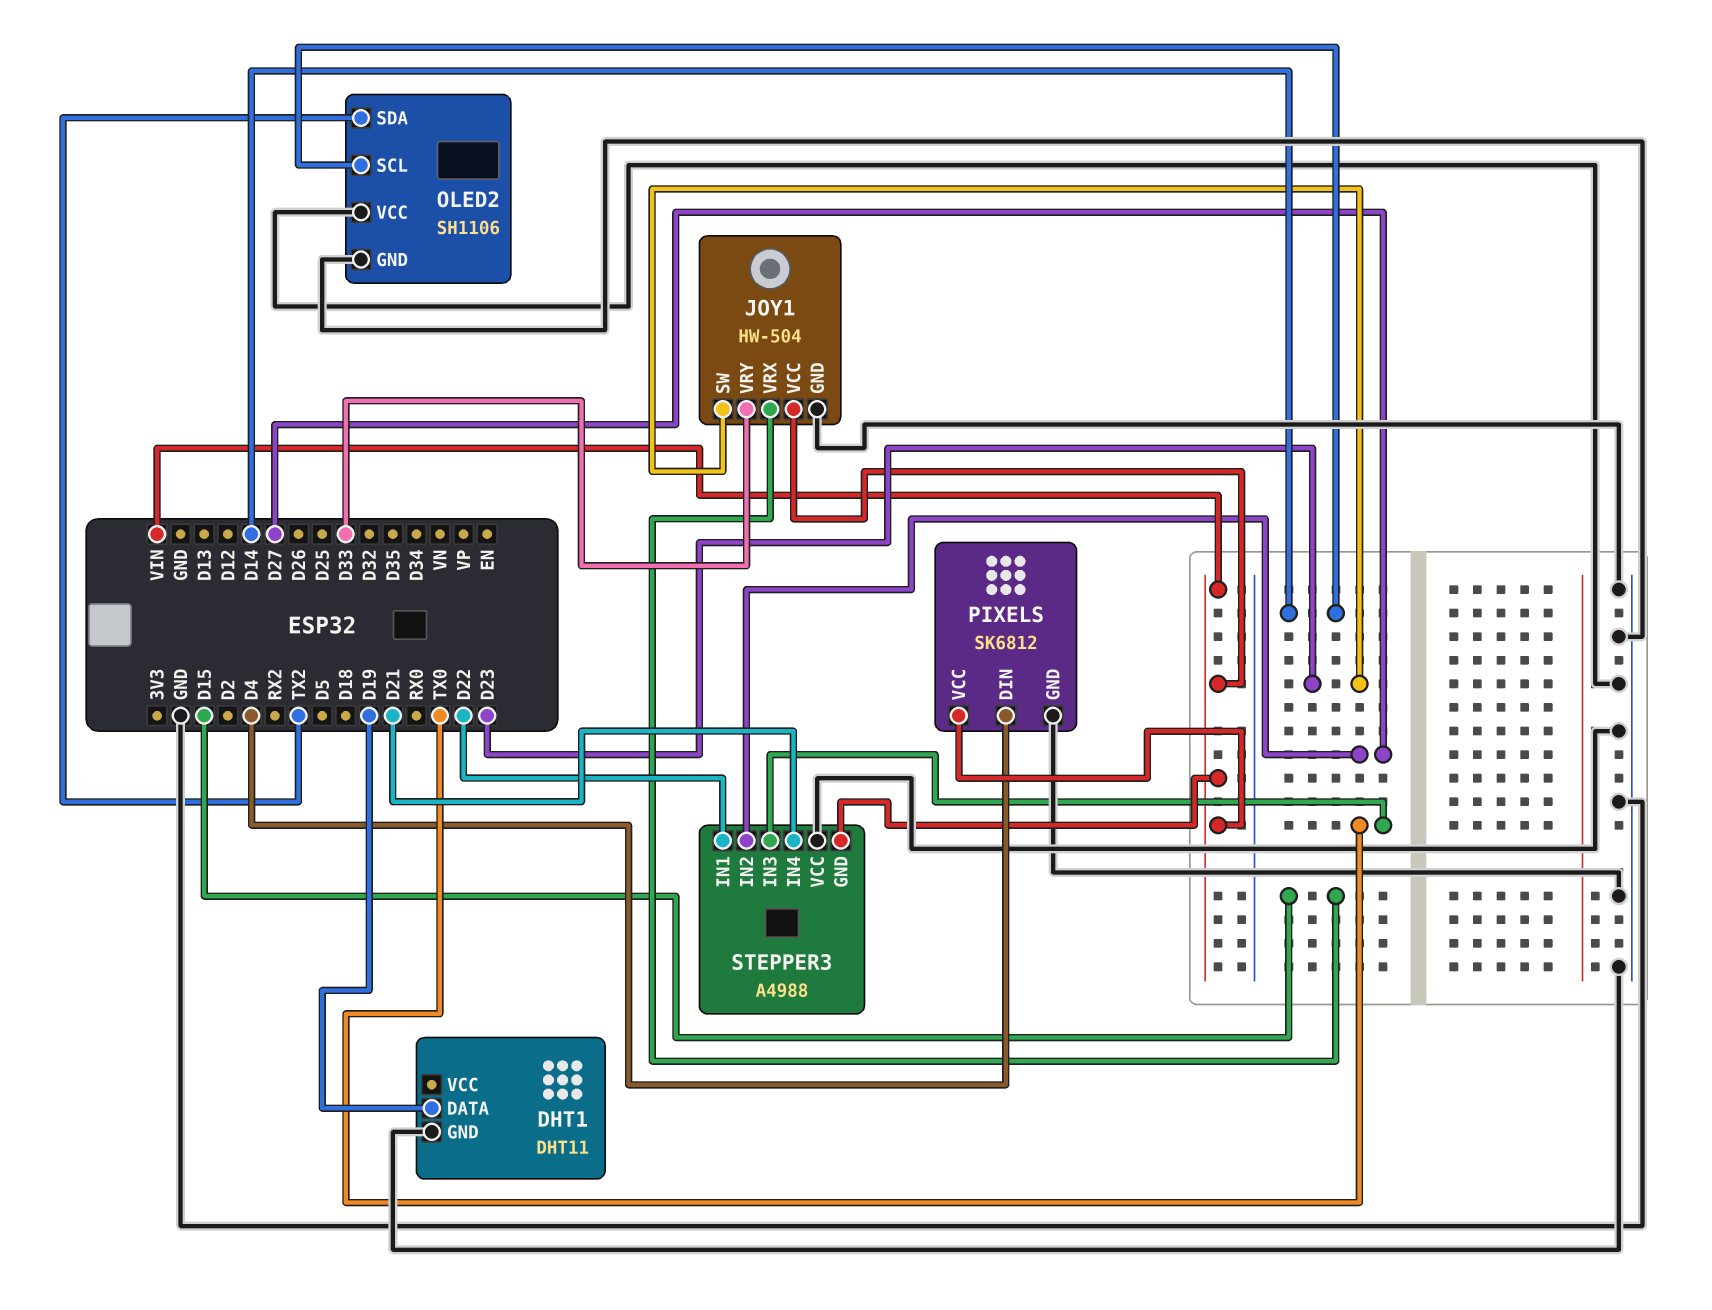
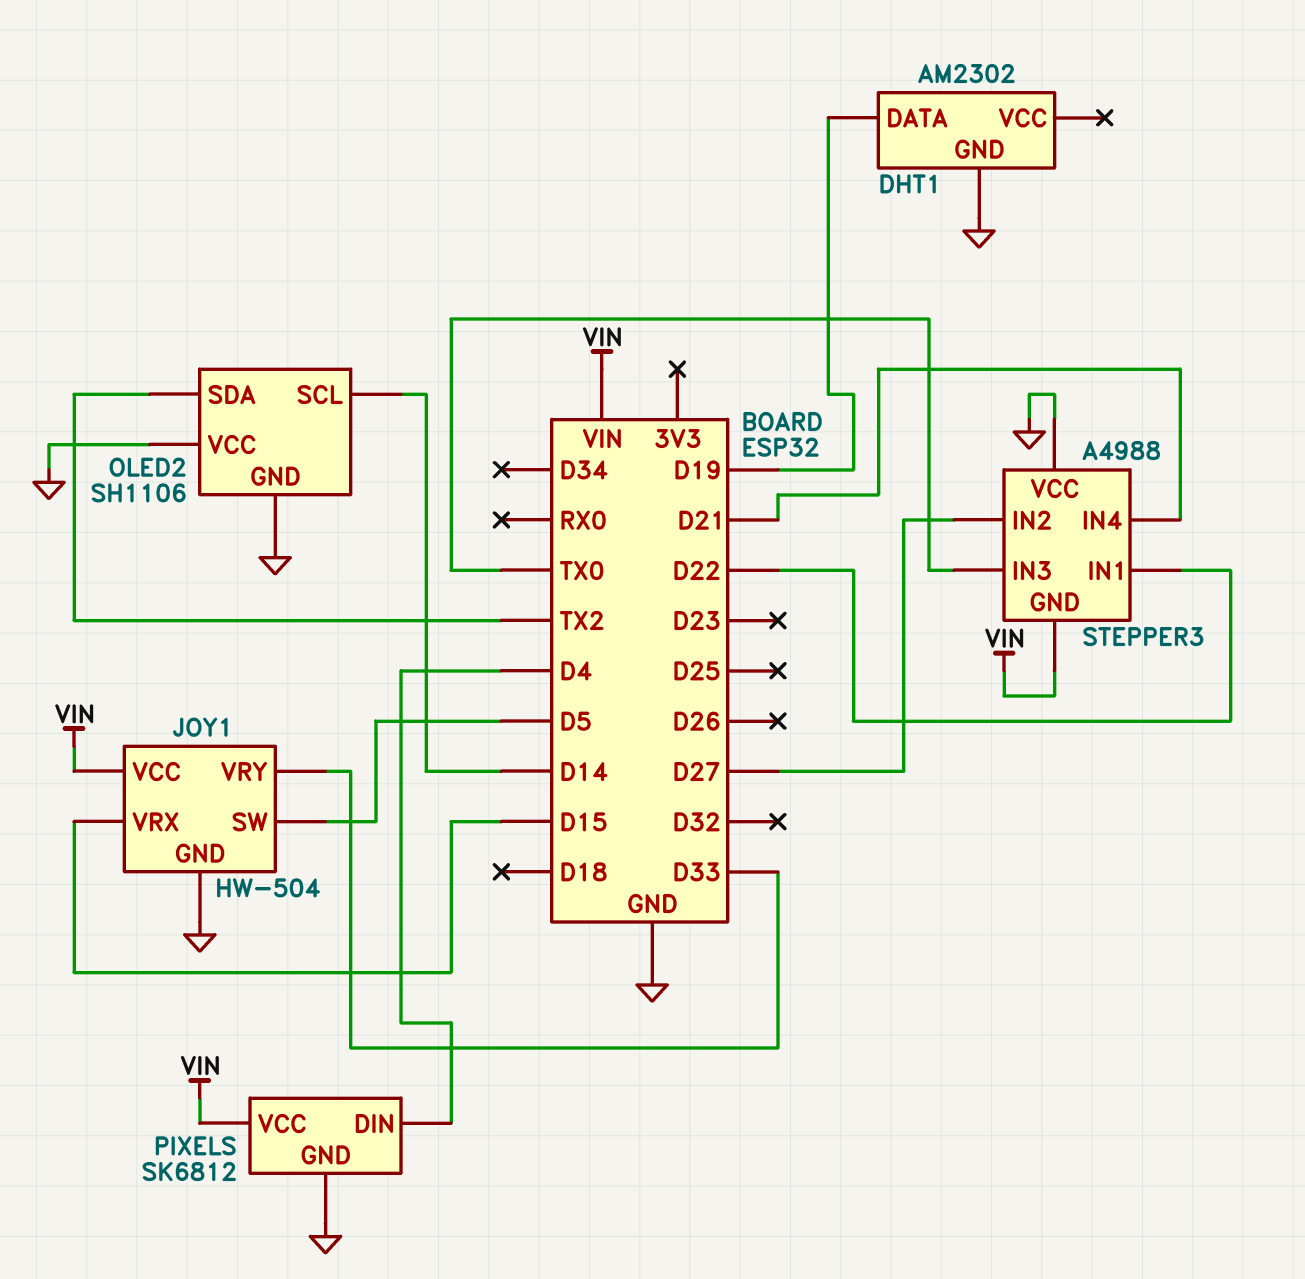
DHT1: DHT11 -> AM2302
JOY1 pin SW: D23 -> D5

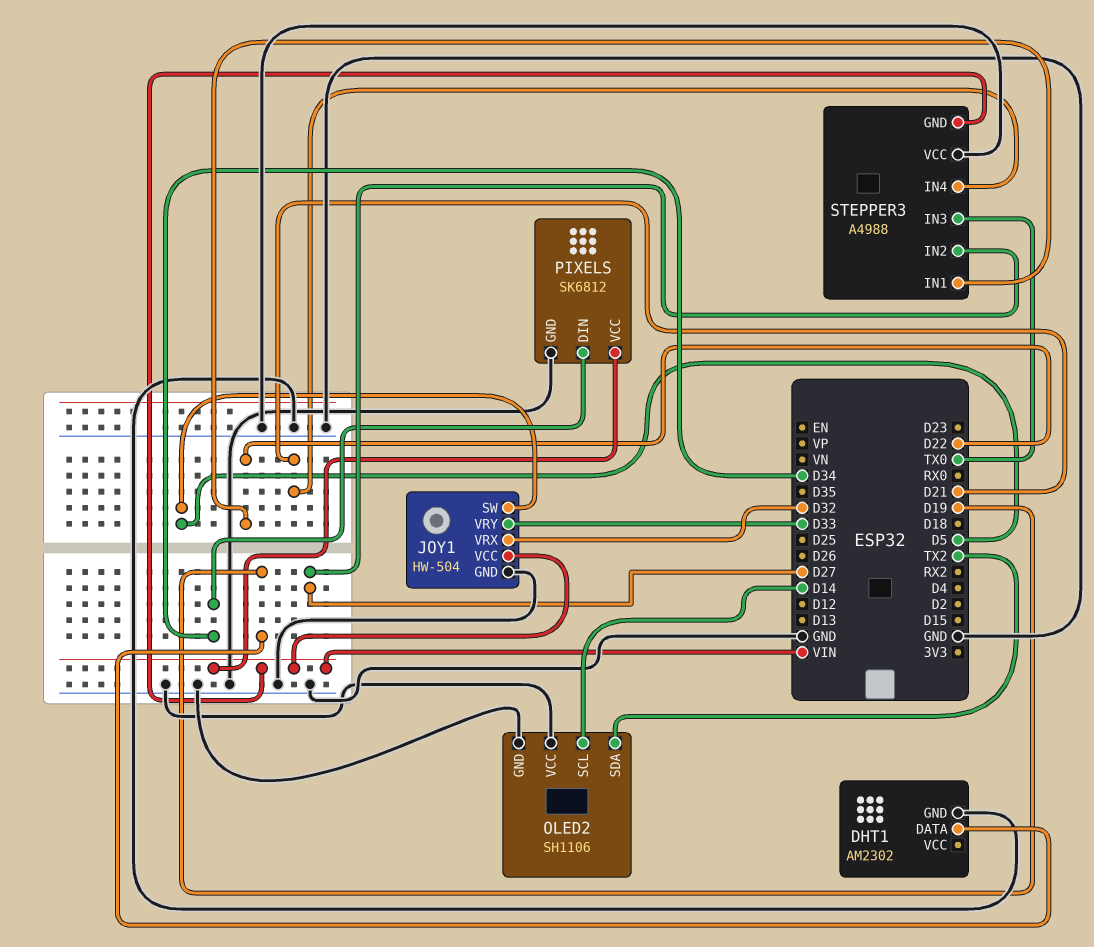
JOY1 pin VRX: D15 -> D32
PIXELS pin DIN: D4 -> D34

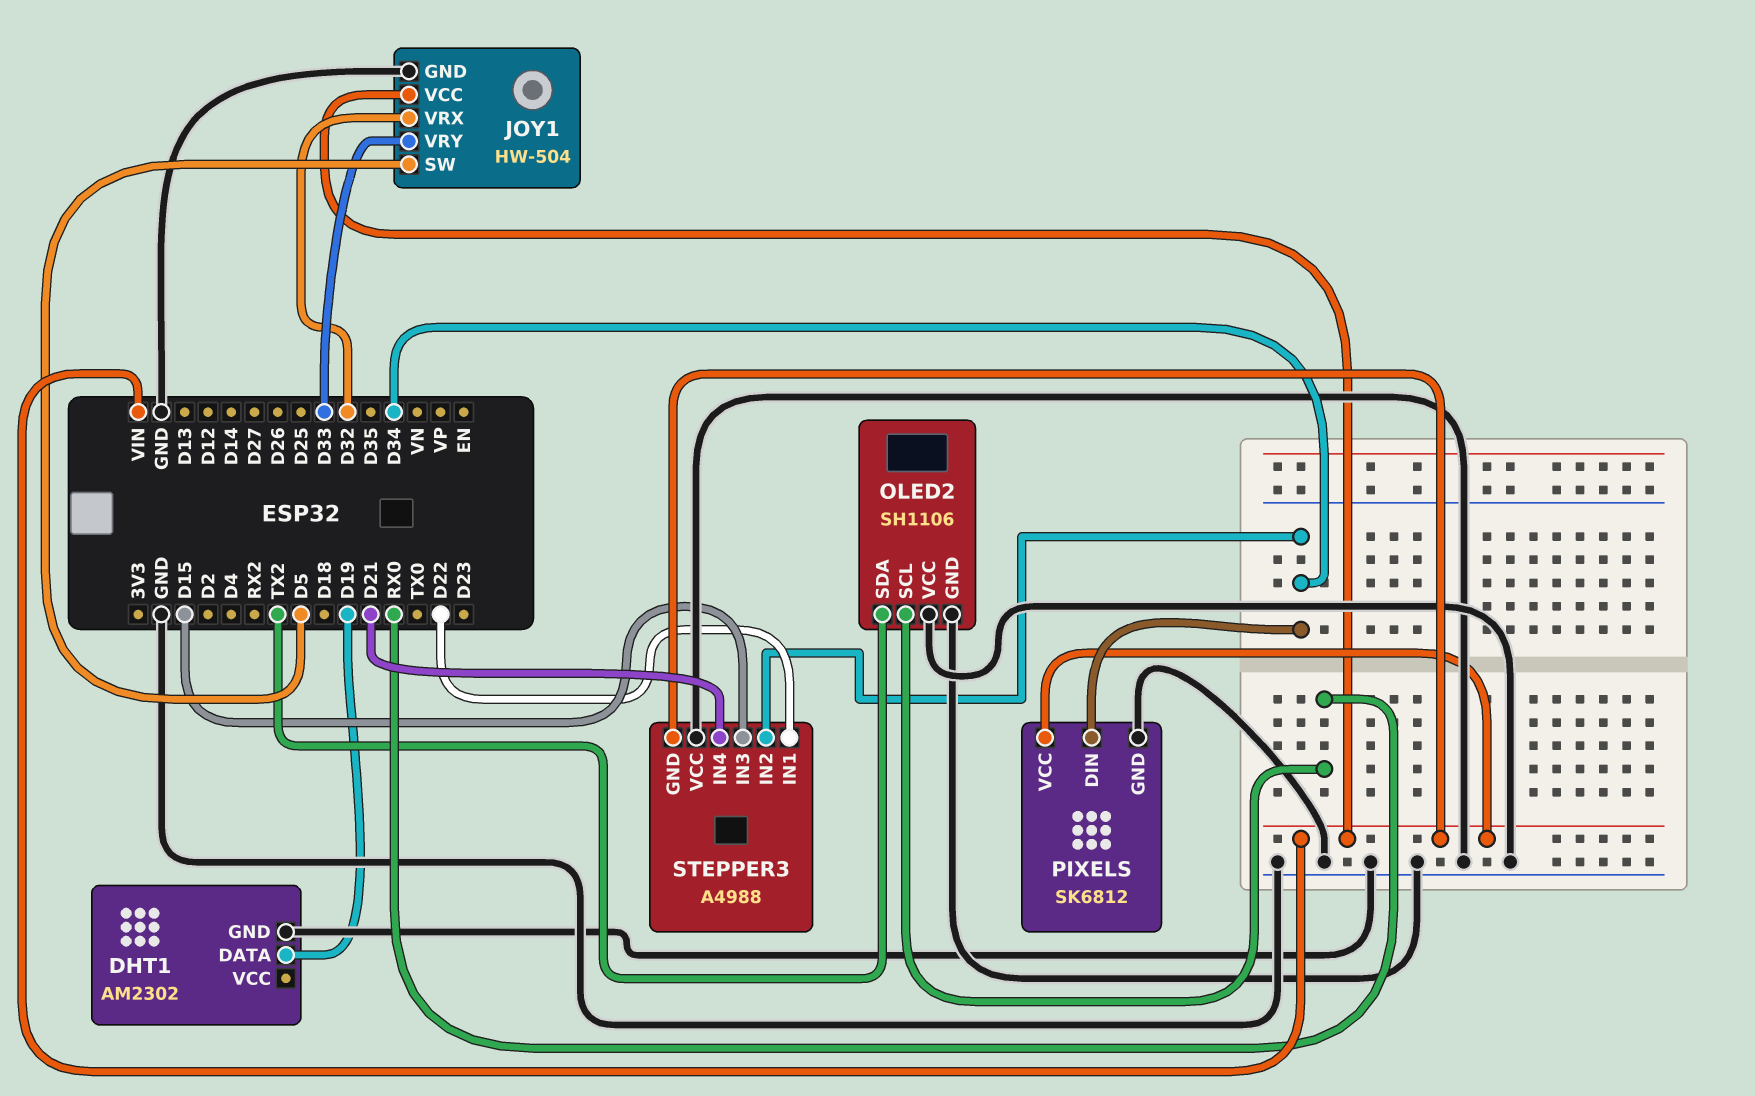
OLED2 pin SCL: D14 -> RX0
STEPPER3 pin IN2: D27 -> D34
STEPPER3 pin IN3: TX0 -> D15

